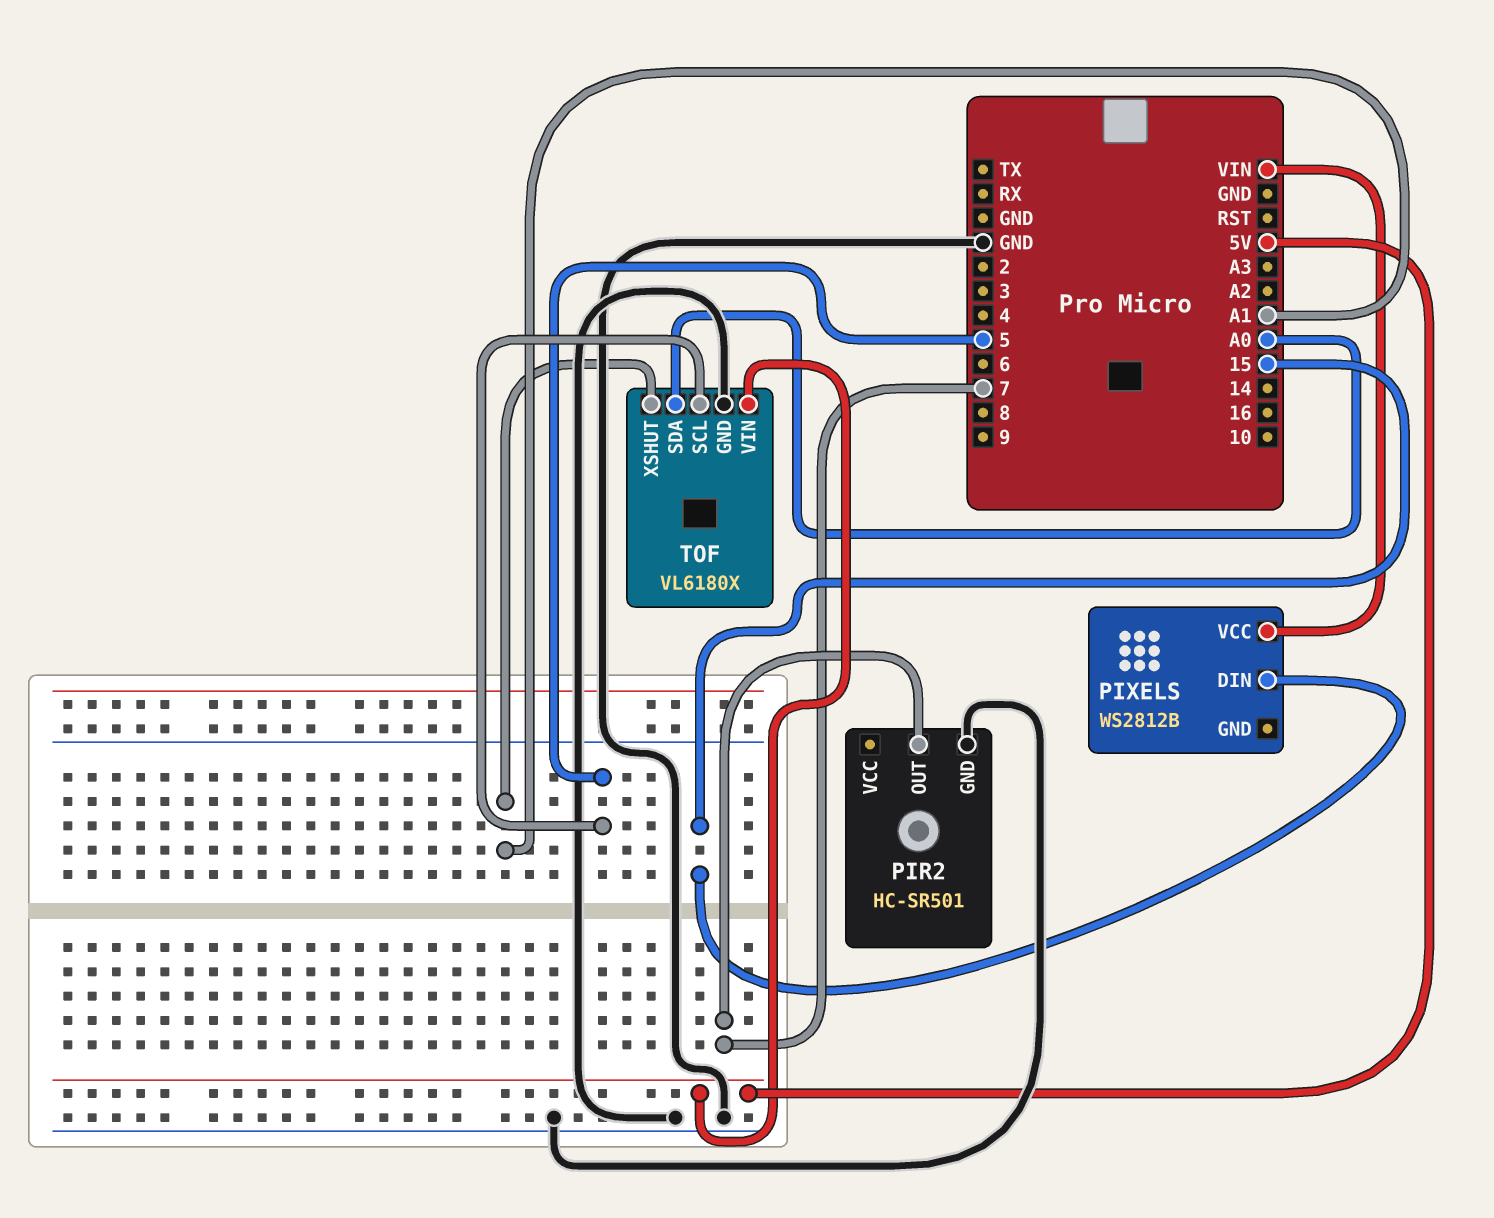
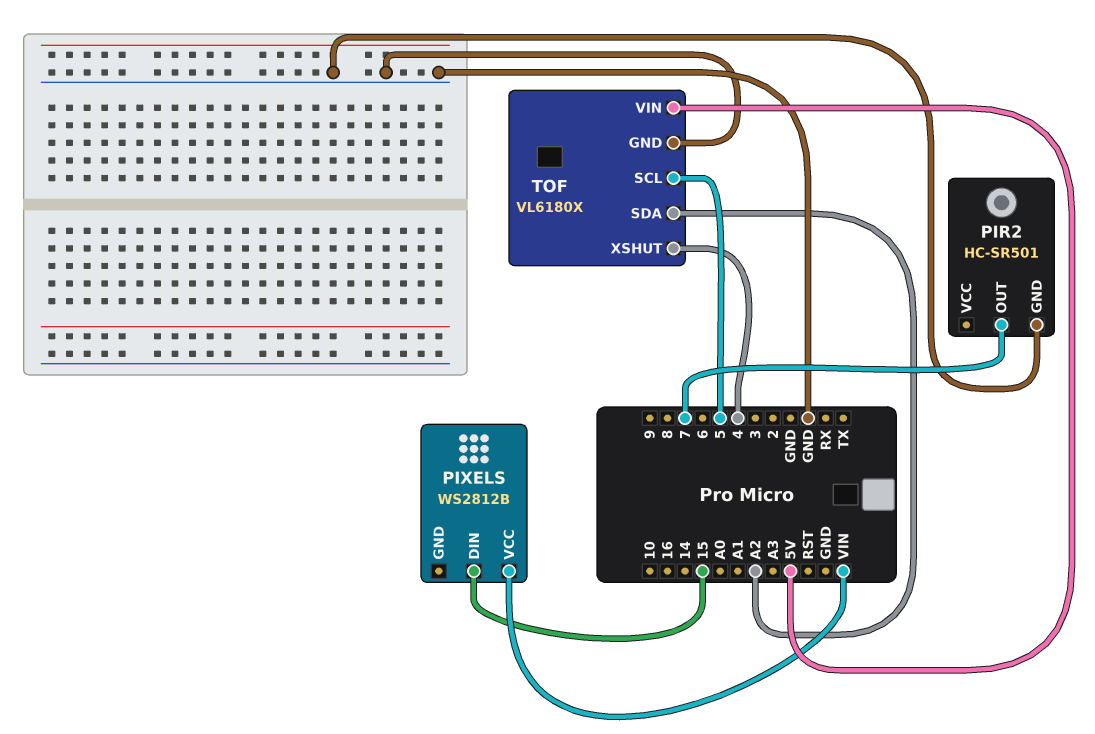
TOF pin SDA: A0 -> A2
TOF pin XSHUT: A1 -> 4

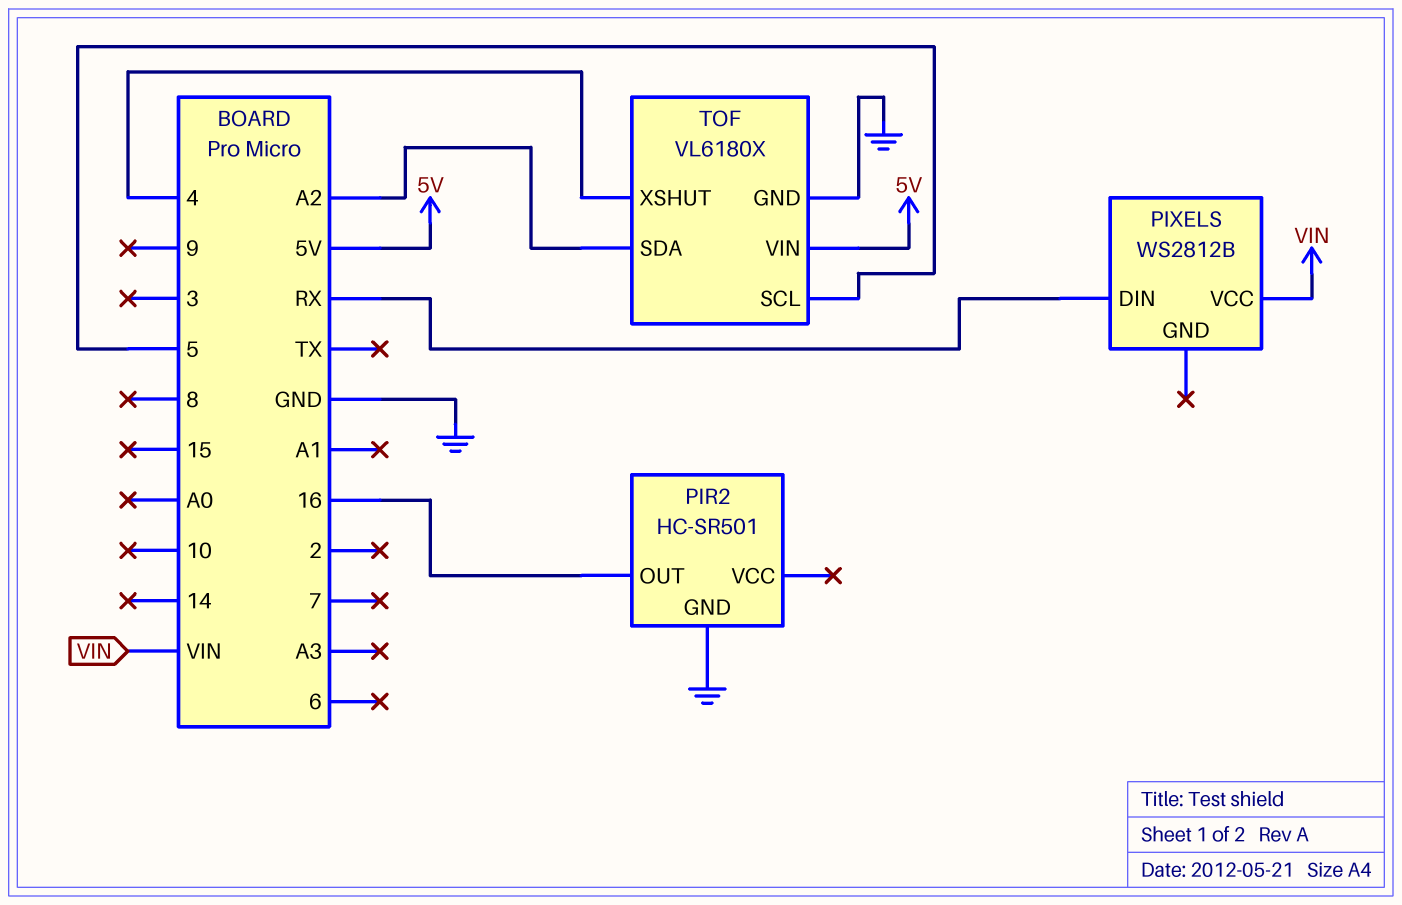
PIR2 pin OUT: 7 -> 16
PIXELS pin DIN: 15 -> RX

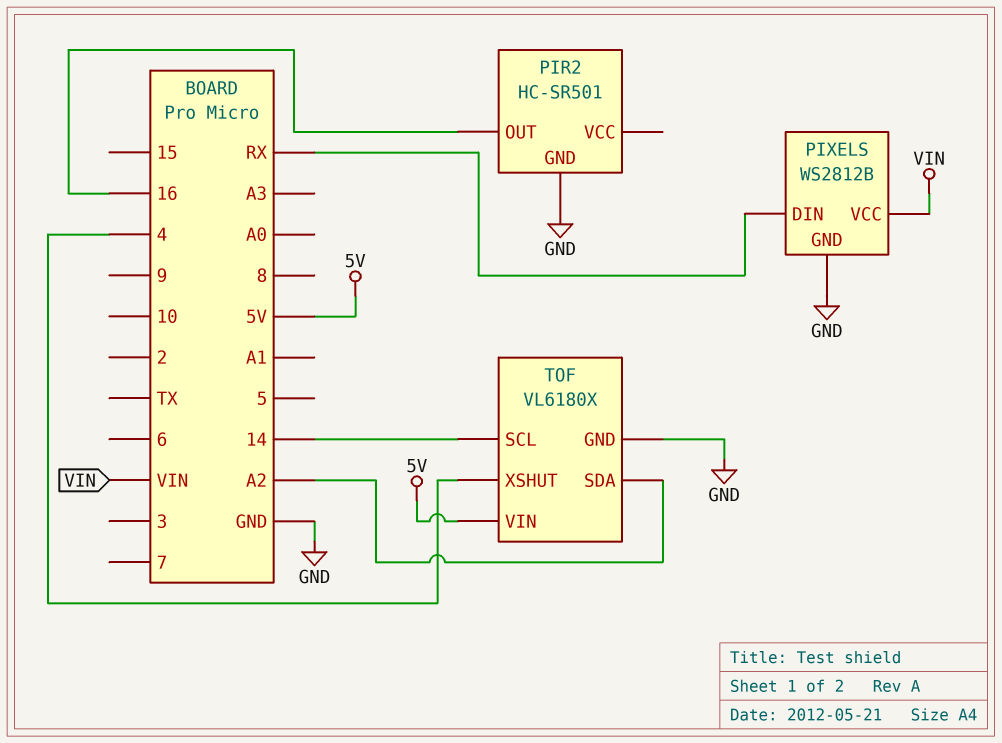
PIXELS pin GND: none -> GND
TOF pin SCL: 5 -> 14

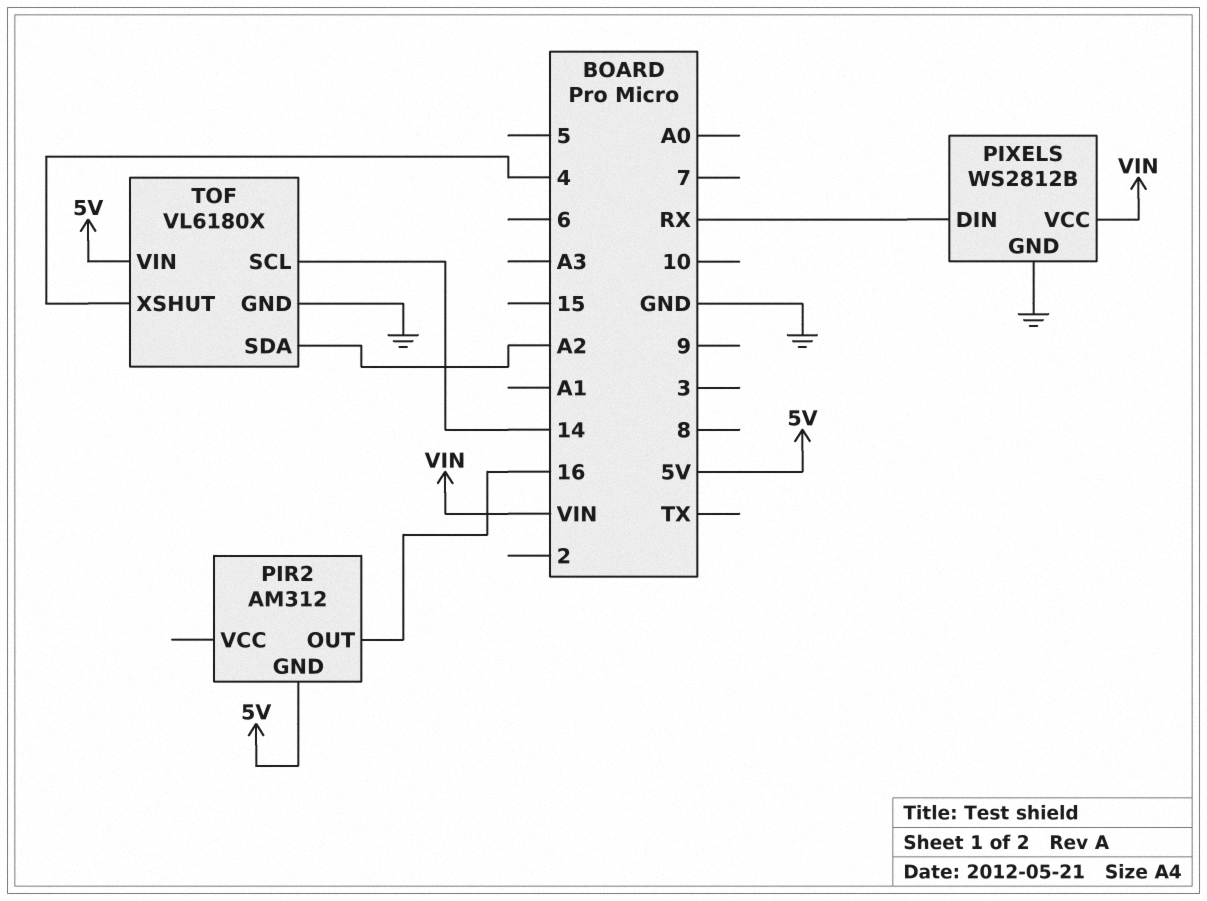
PIR2: HC-SR501 -> AM312
PIR2 pin GND: GND -> 5V

